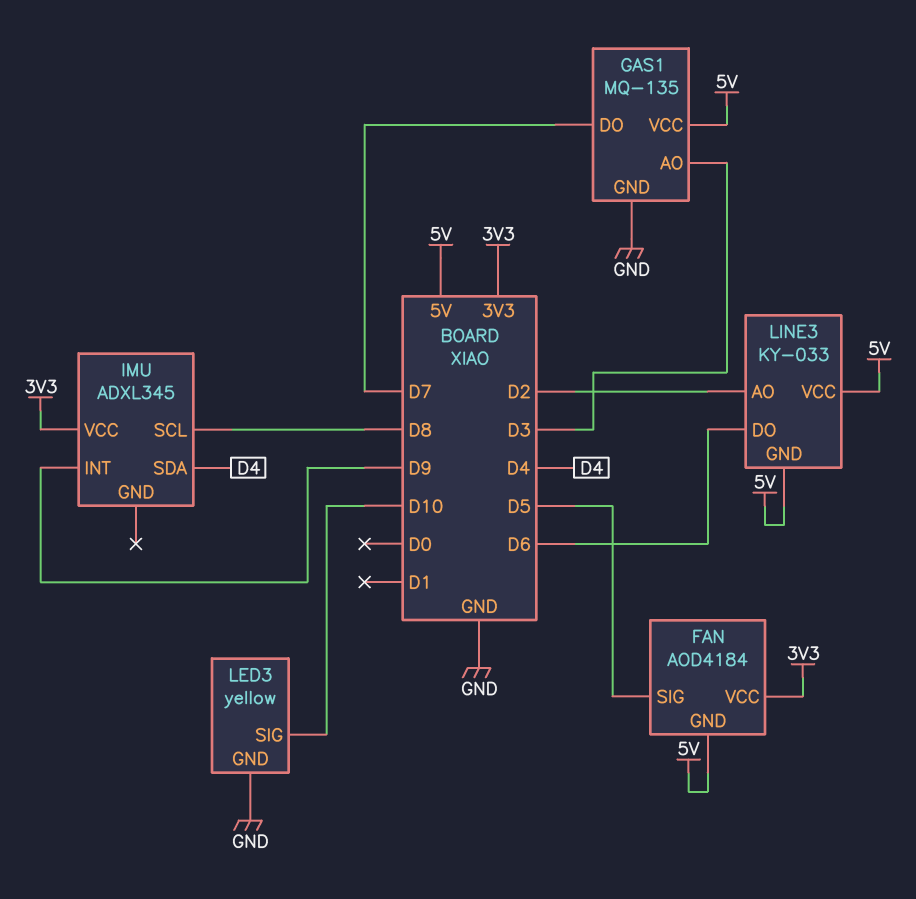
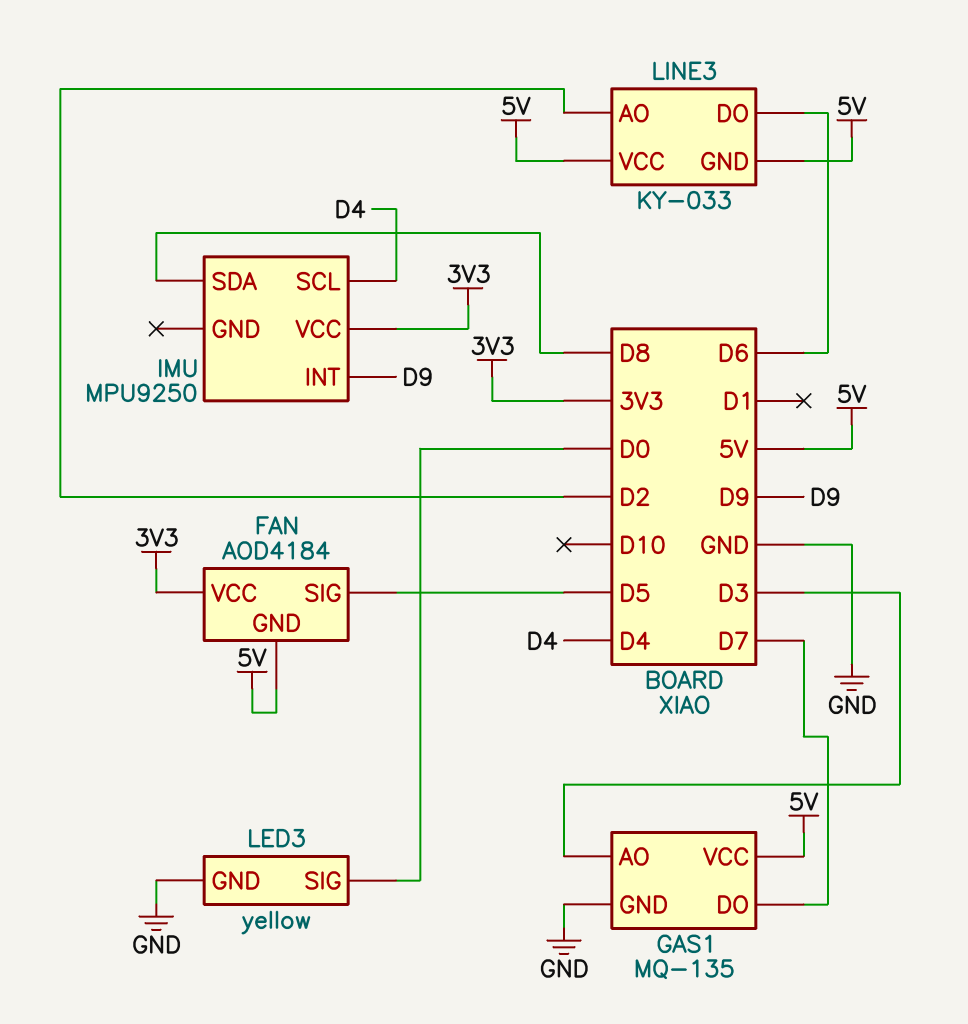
IMU: ADXL345 -> MPU9250
IMU pin SCL: D8 -> D4
IMU pin SDA: D4 -> D8
LED3 pin SIG: D10 -> D0

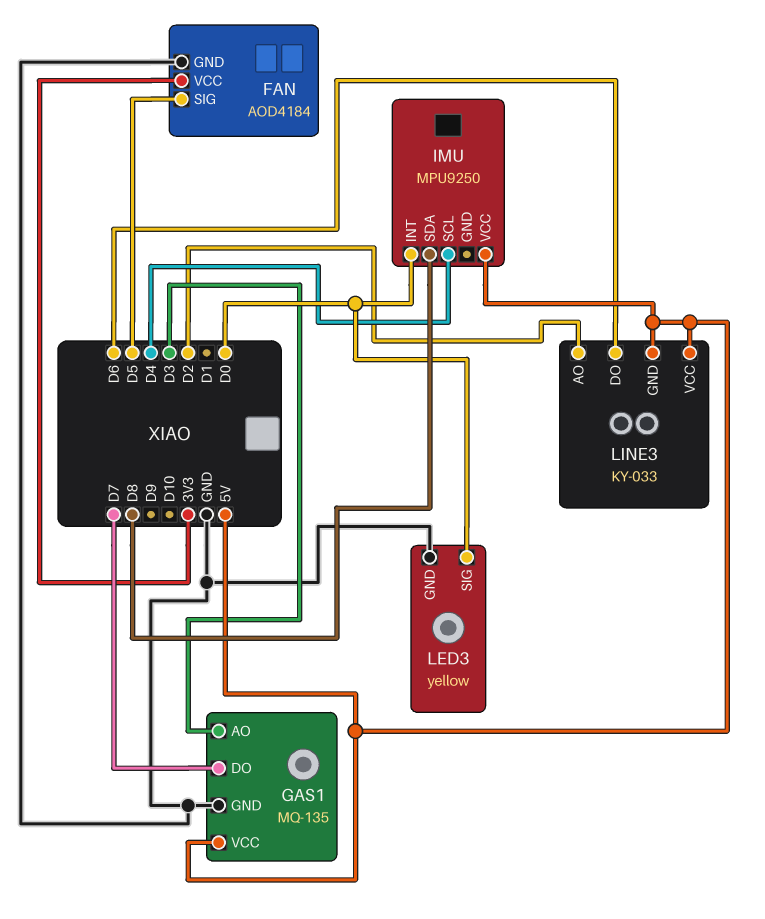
FAN pin GND: 5V -> GND
IMU pin INT: D9 -> D0
IMU pin VCC: 3V3 -> 5V

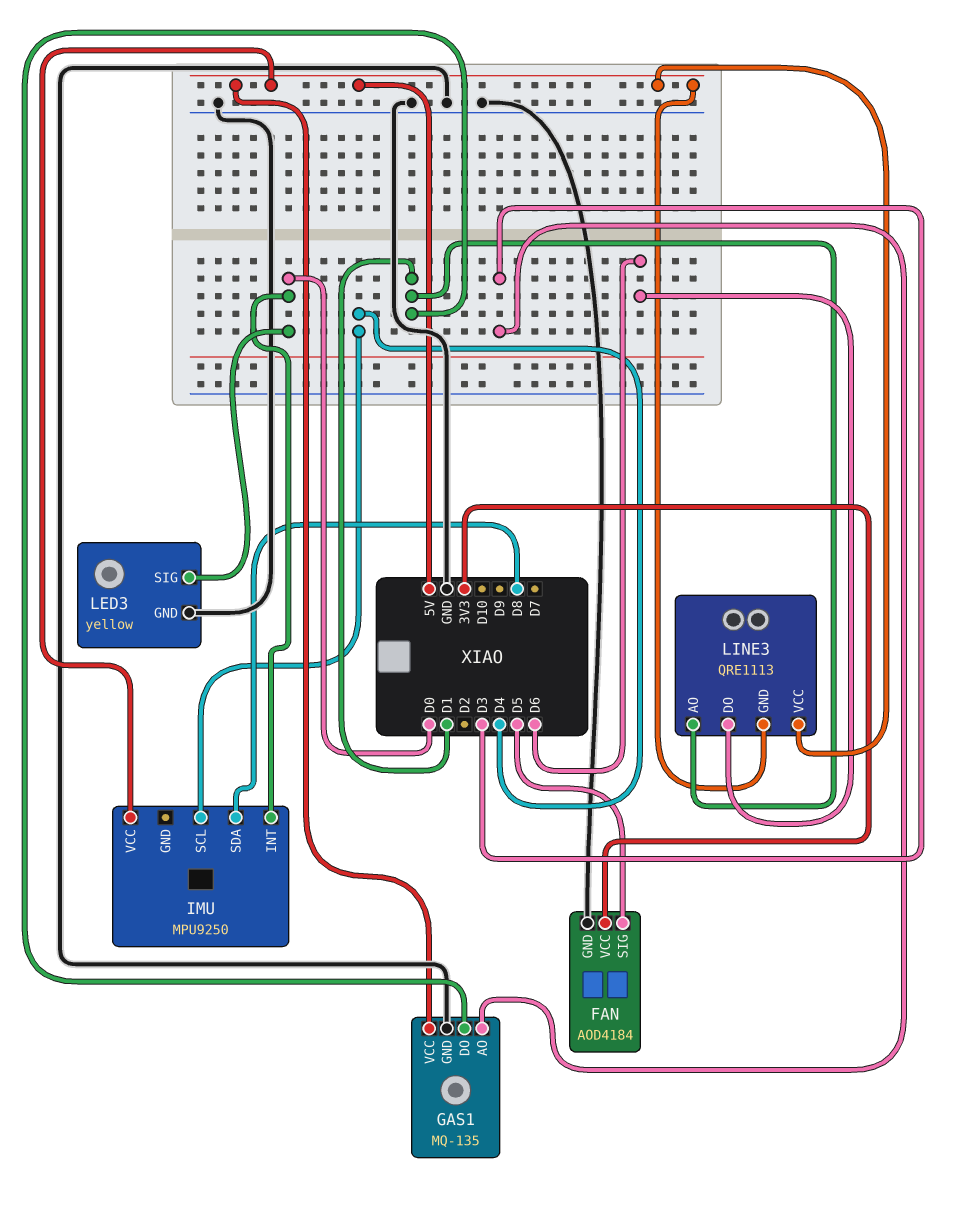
GAS1 pin DO: D7 -> D1
LINE3: KY-033 -> QRE1113
LINE3 pin AO: D2 -> D1

